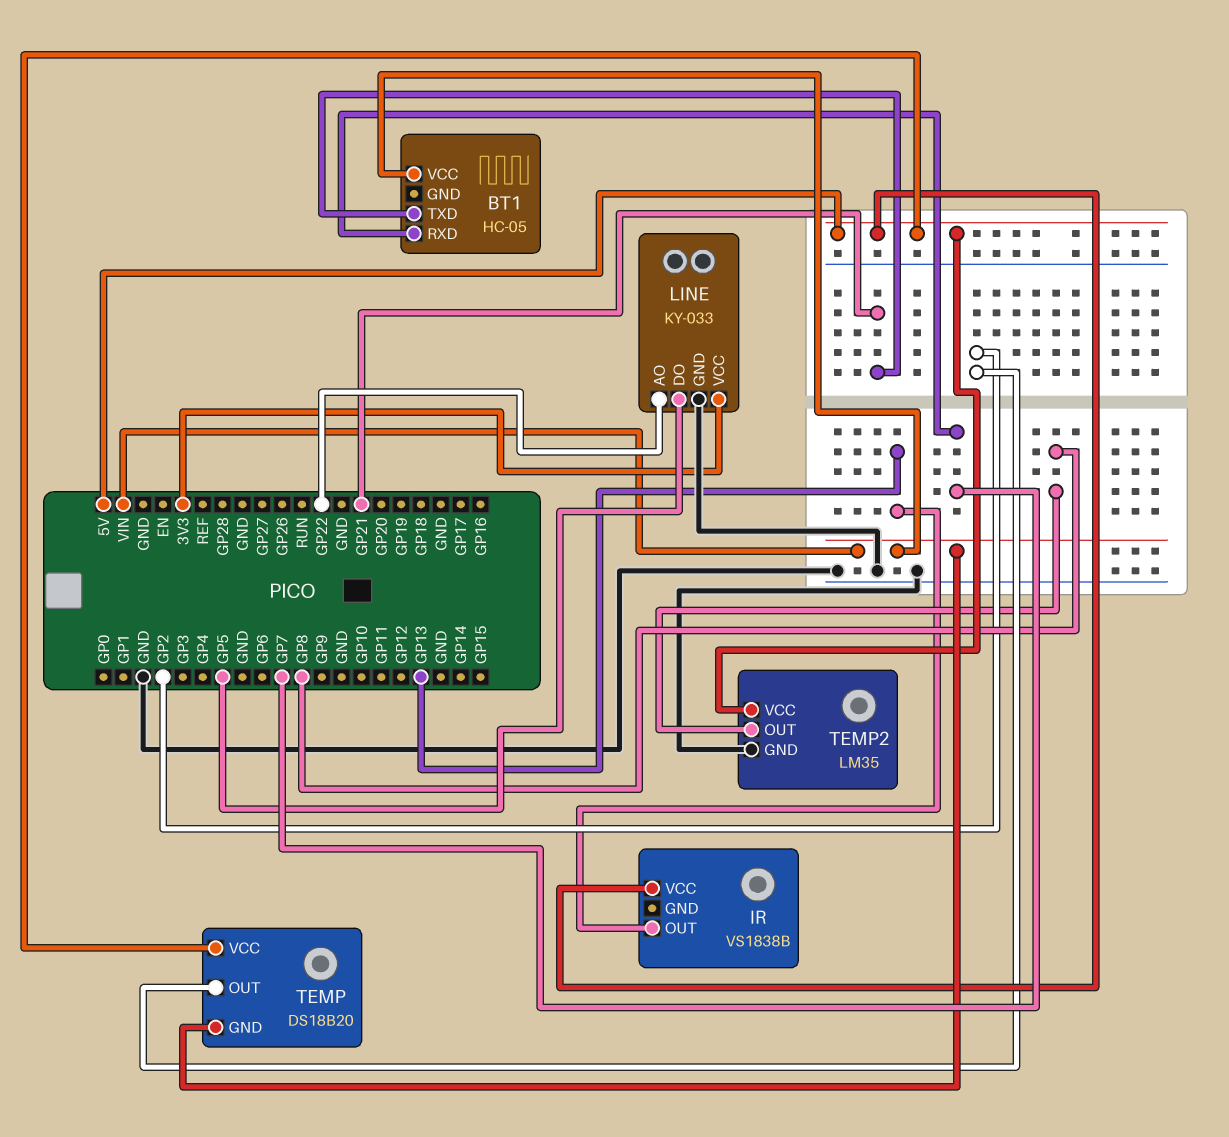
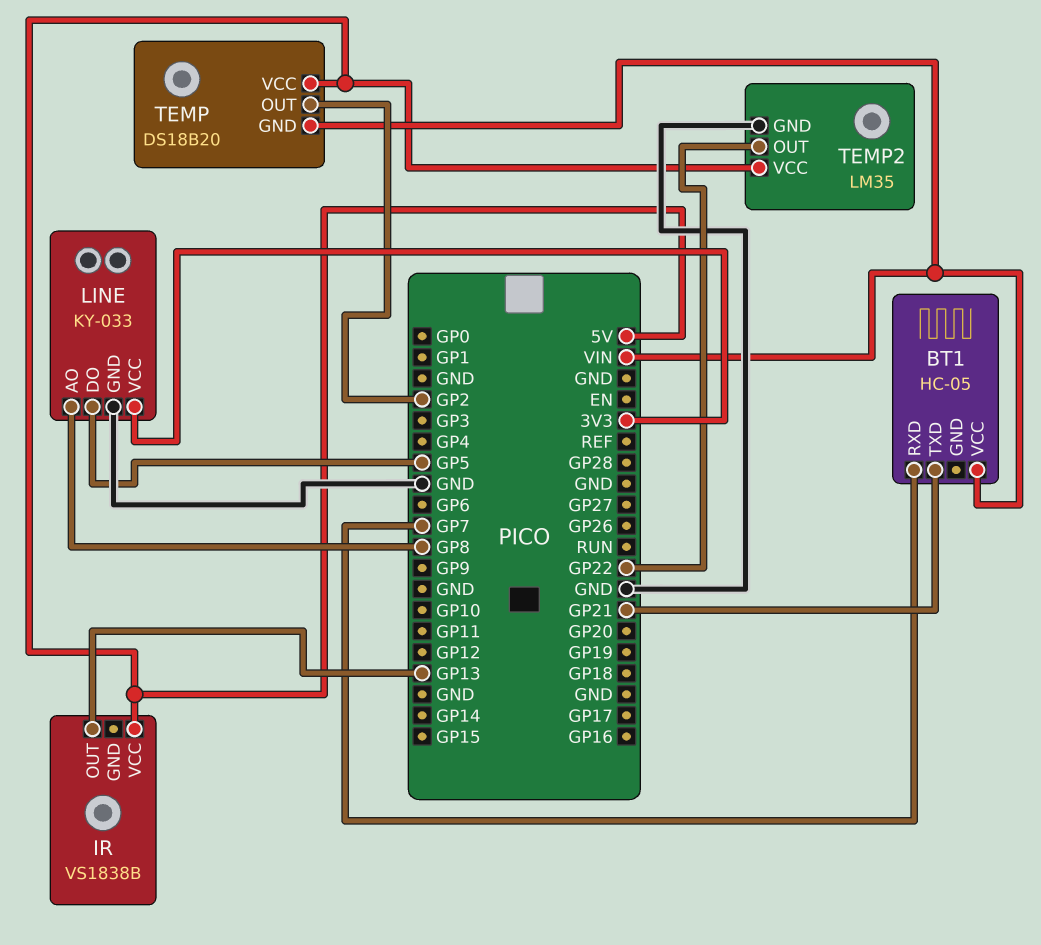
LINE pin AO: GP22 -> GP8
TEMP2 pin OUT: GP8 -> GP22

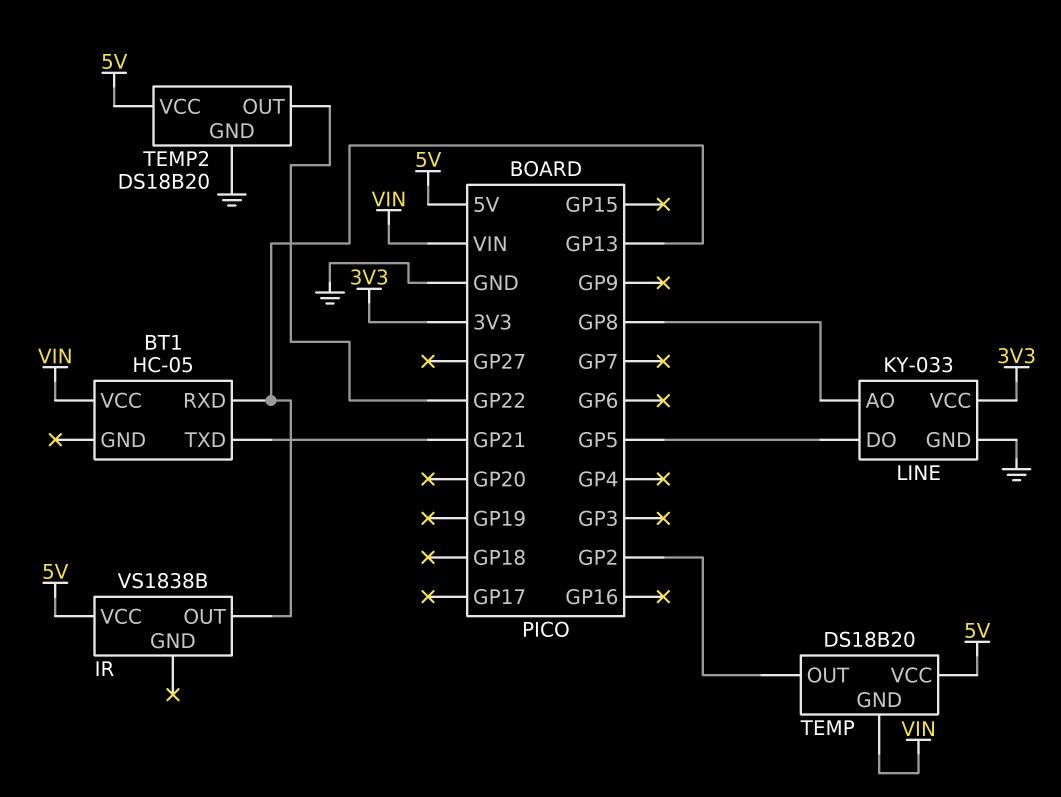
BT1 pin RXD: GP7 -> GP13
TEMP2: LM35 -> DS18B20

